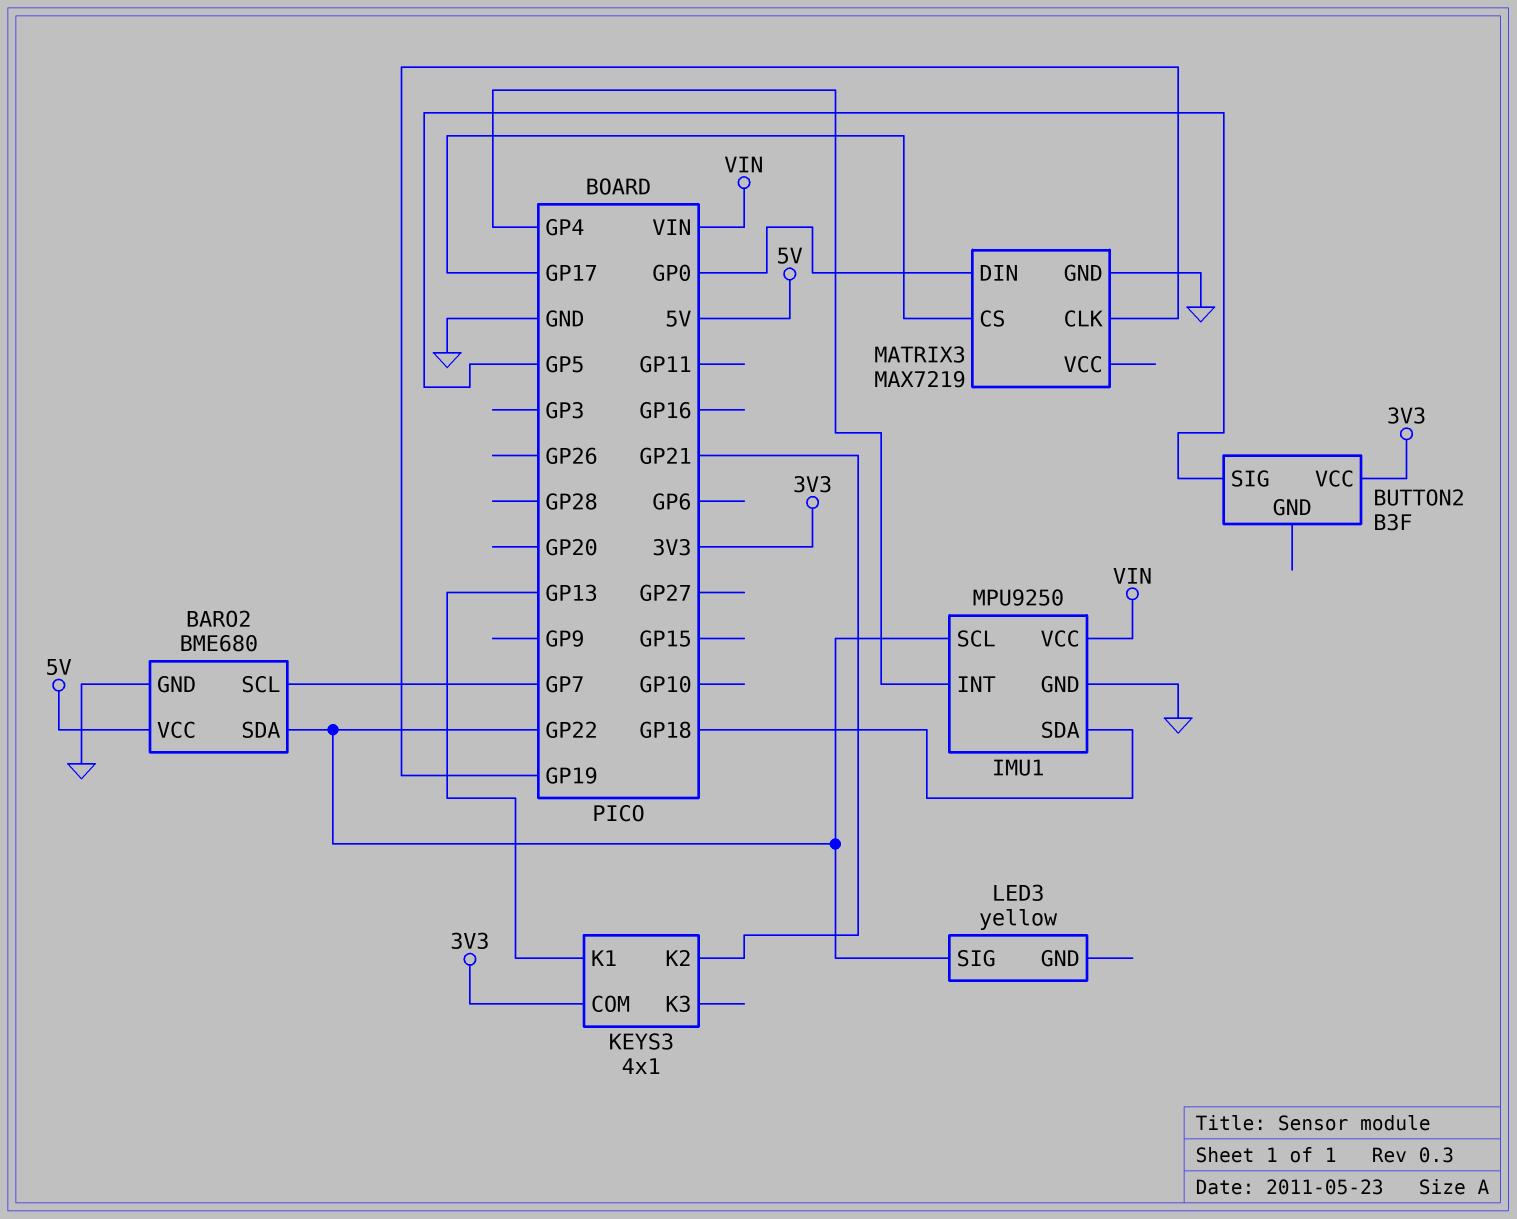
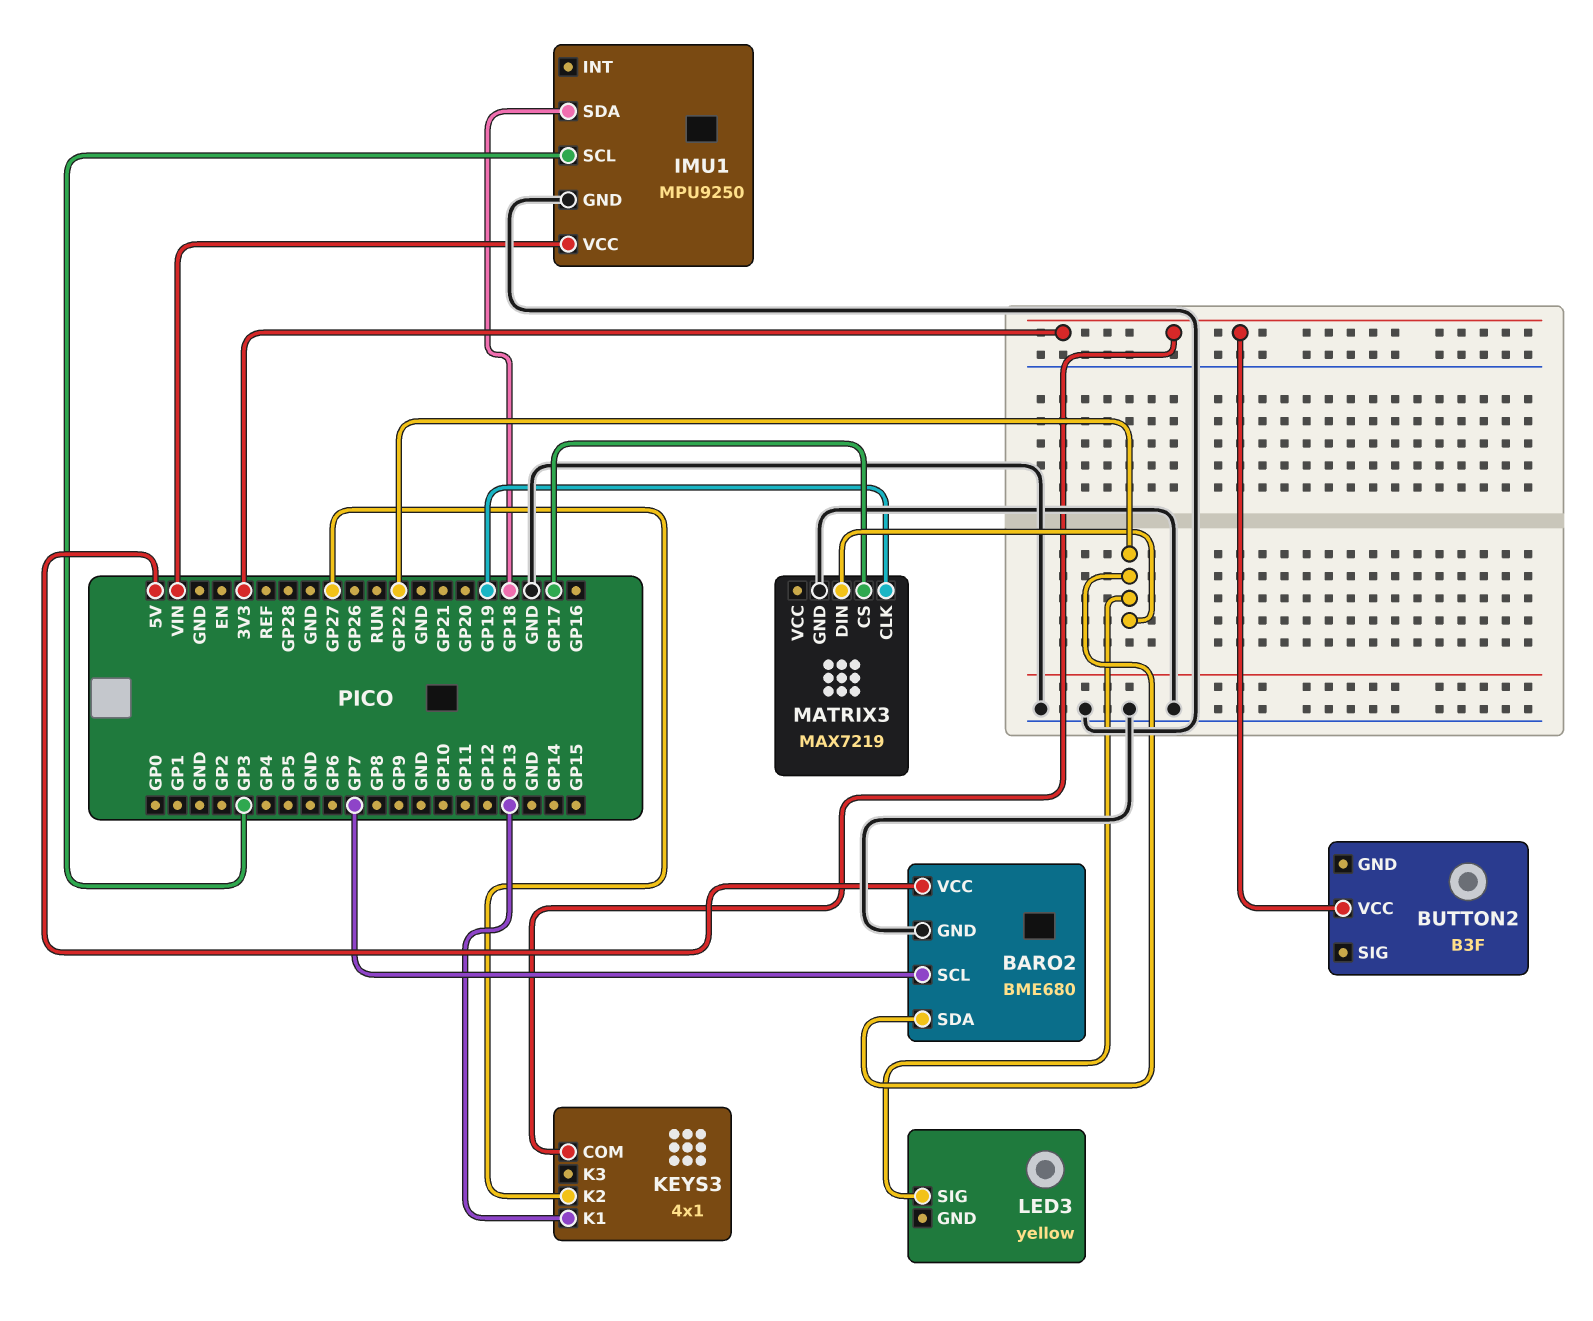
BUTTON2 pin SIG: GP5 -> none
IMU1 pin INT: GP4 -> none
IMU1 pin SCL: GP22 -> GP3
KEYS3 pin K2: GP21 -> GP27
MATRIX3 pin DIN: GP0 -> GP22

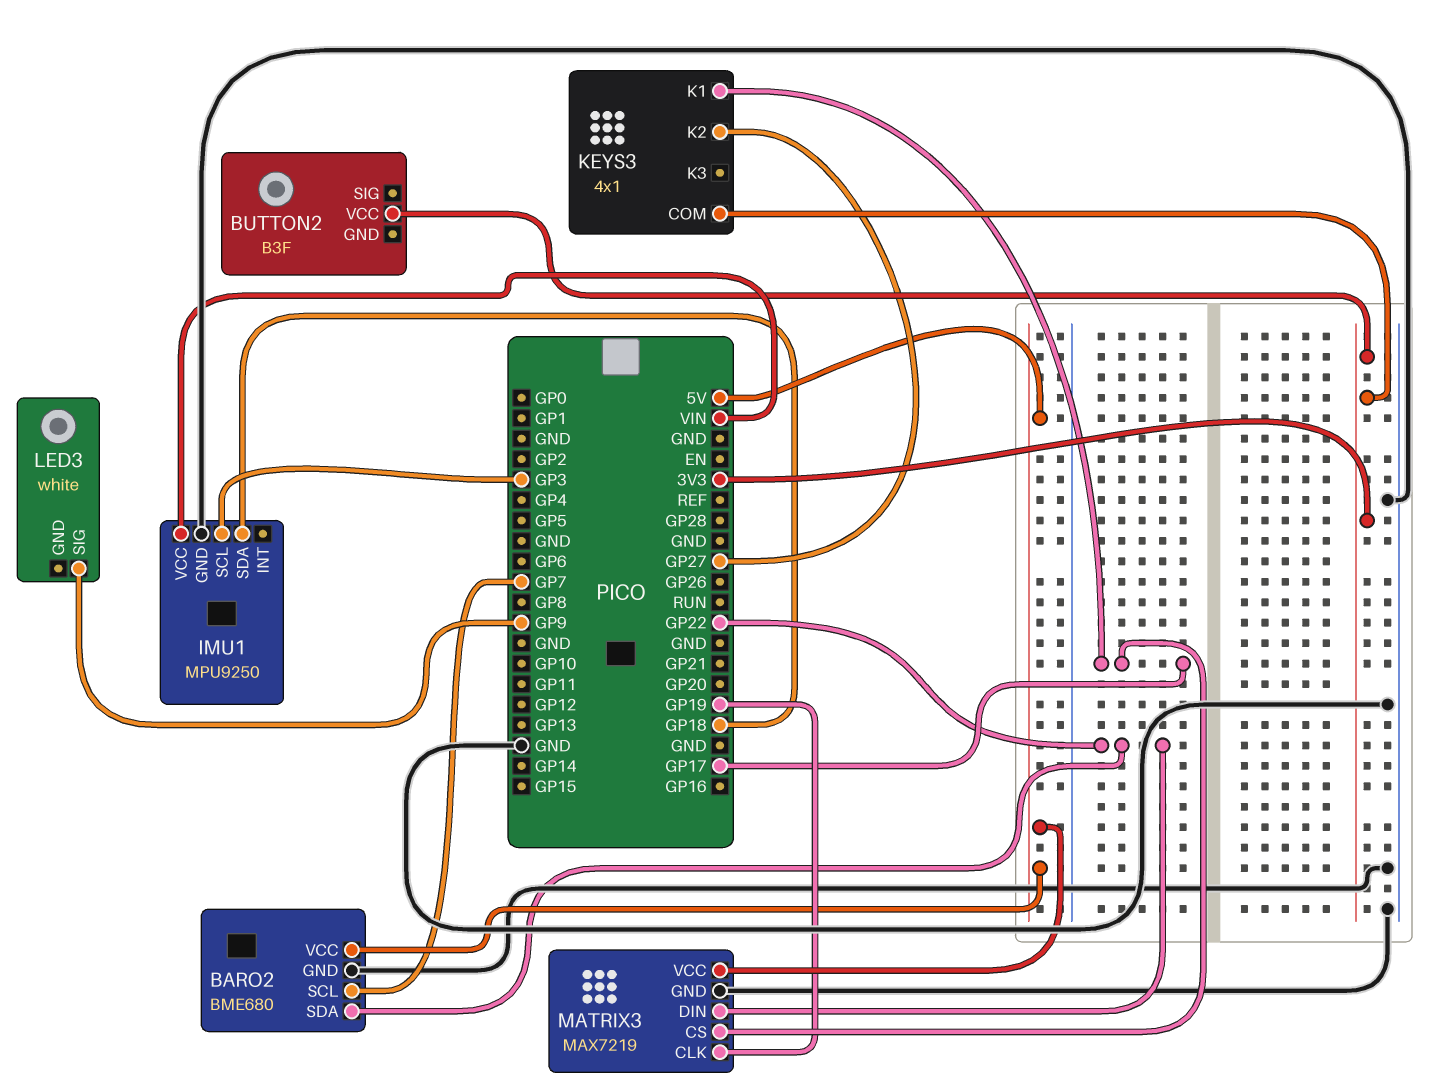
KEYS3 pin K1: GP13 -> GP17
LED3: yellow -> white
LED3 pin SIG: GP22 -> GP9
MATRIX3 pin VCC: none -> 5V

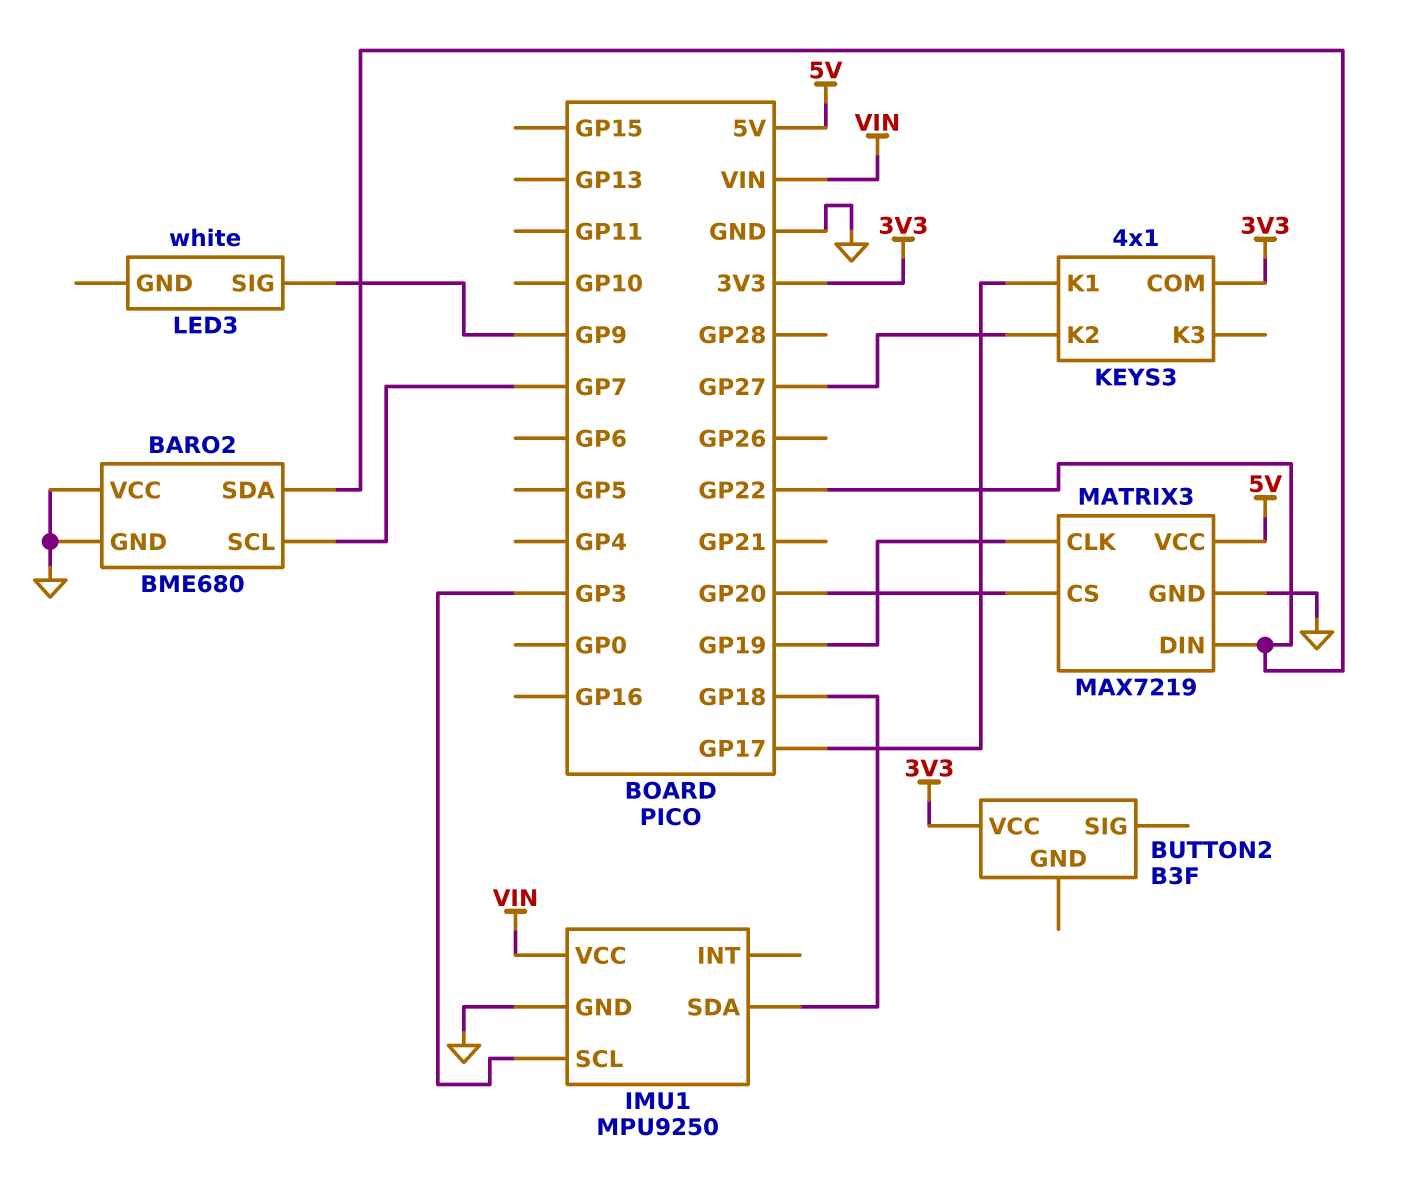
BARO2 pin VCC: 5V -> GND
MATRIX3 pin CS: GP17 -> GP20

